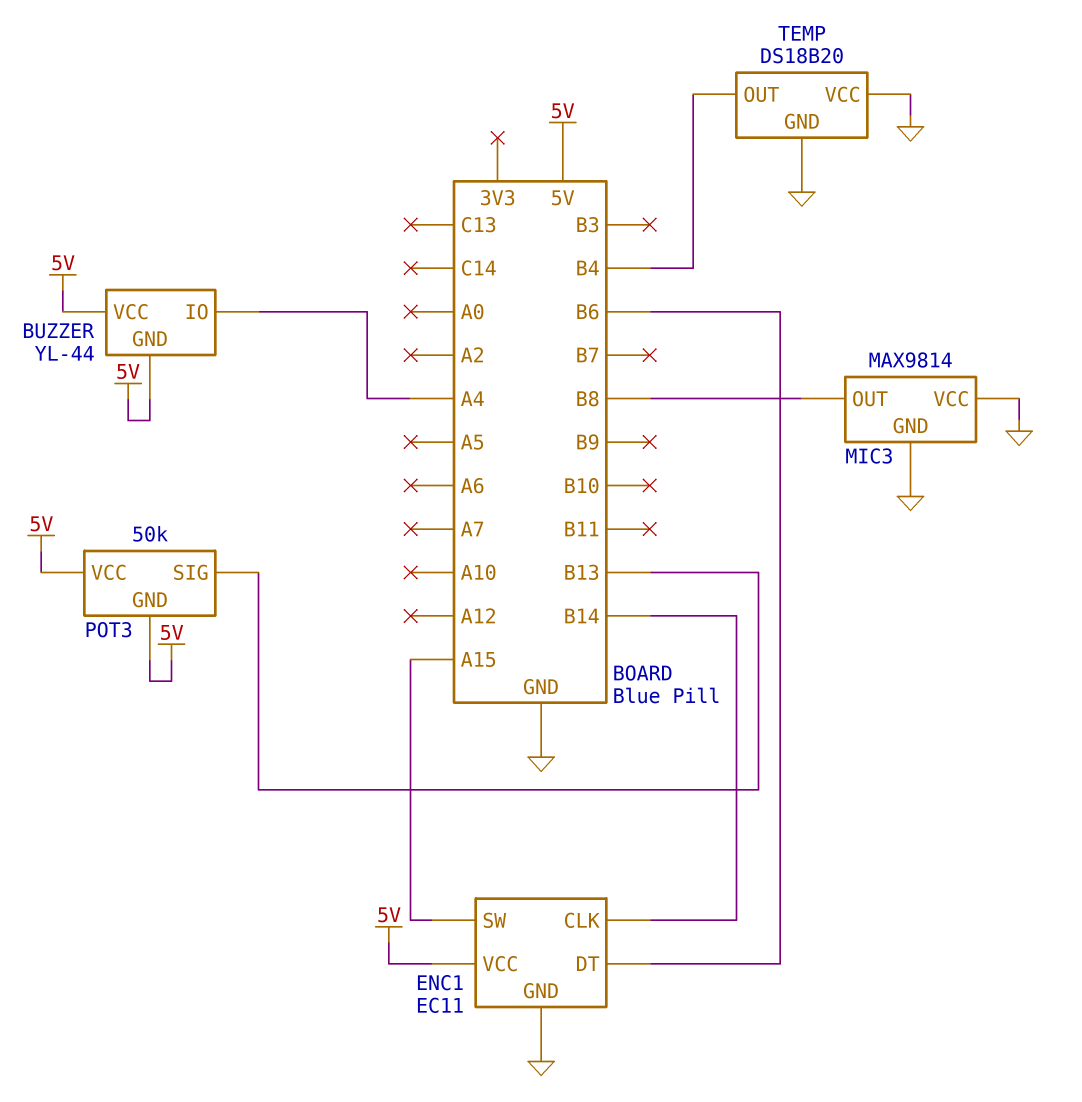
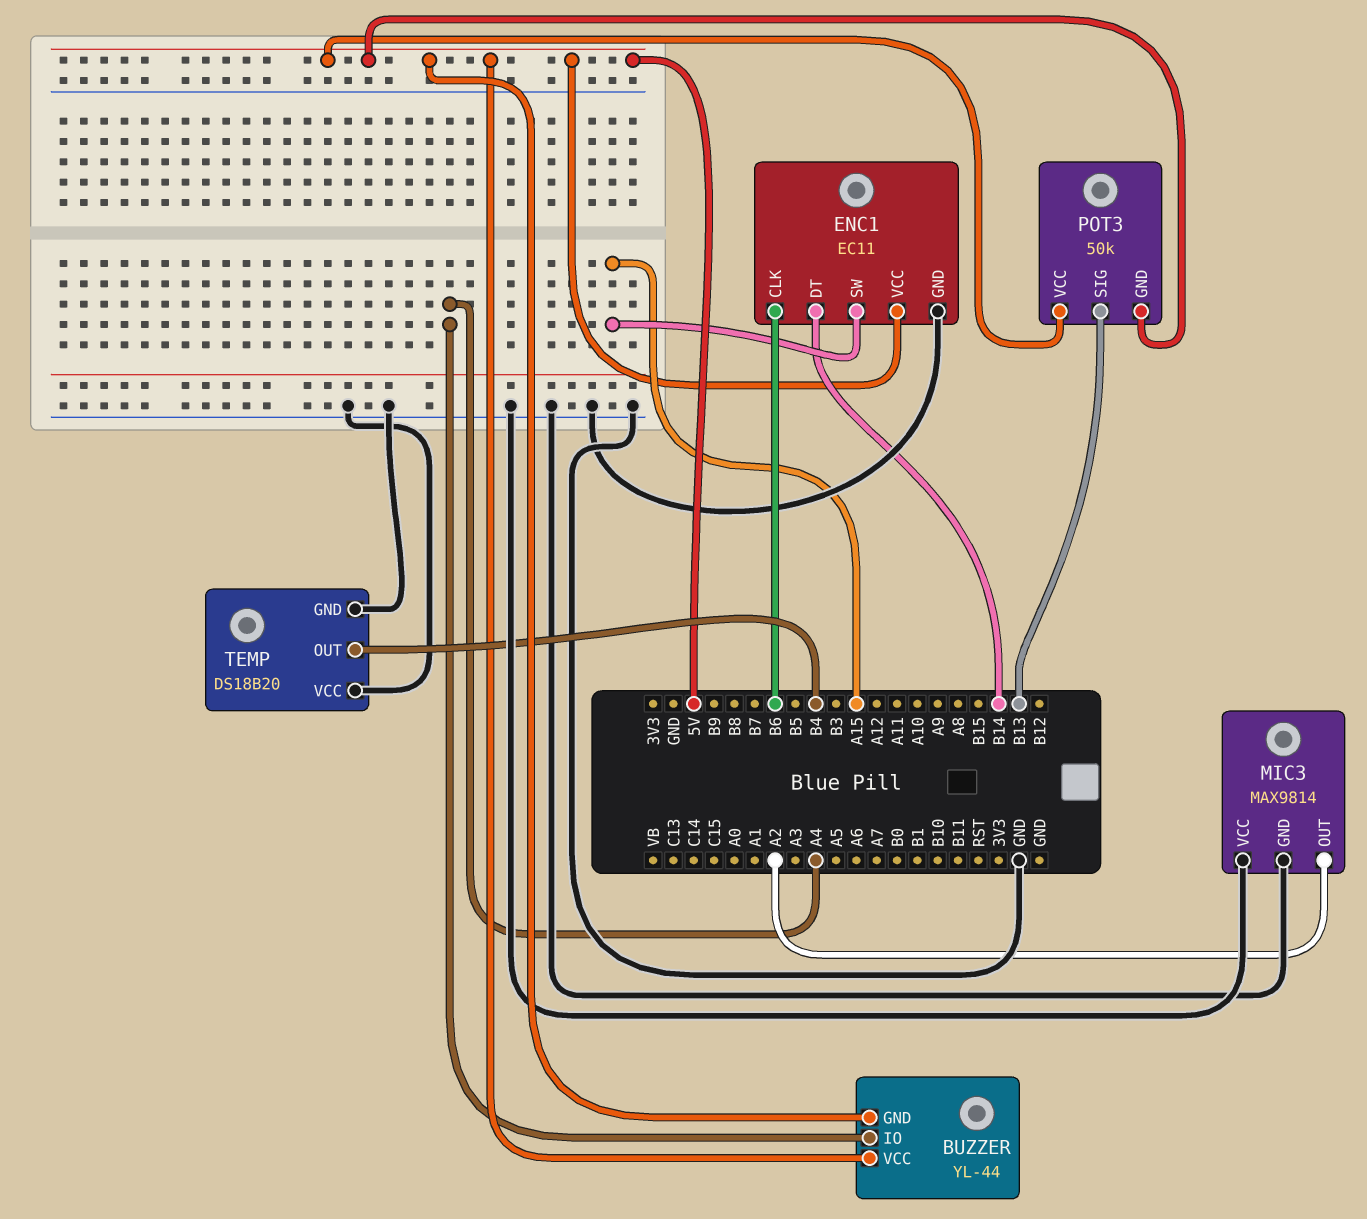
ENC1 pin CLK: B14 -> B6
ENC1 pin DT: B6 -> B14
MIC3 pin OUT: B8 -> A2

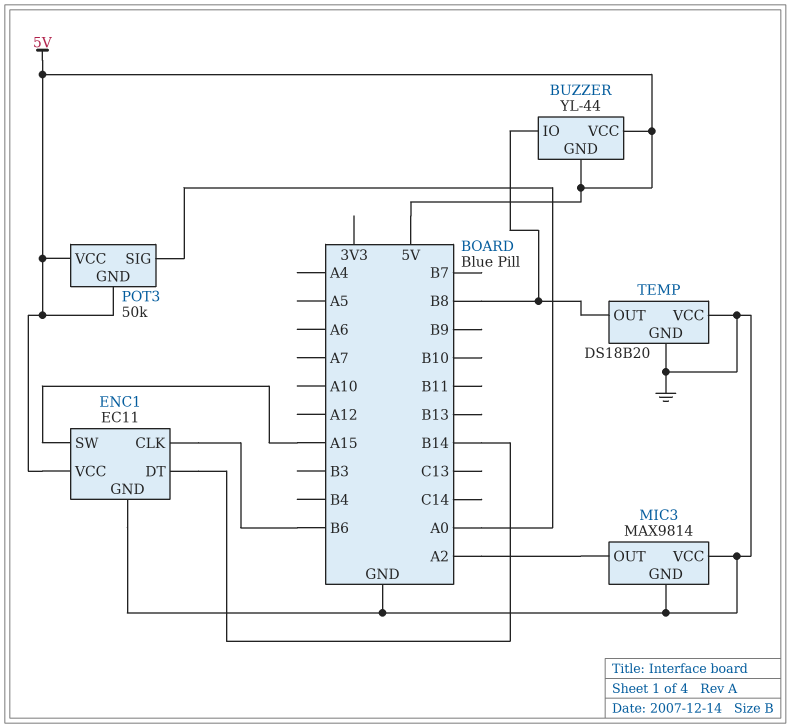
BUZZER pin IO: A4 -> B8
POT3 pin SIG: B13 -> A0
TEMP pin OUT: B4 -> B8

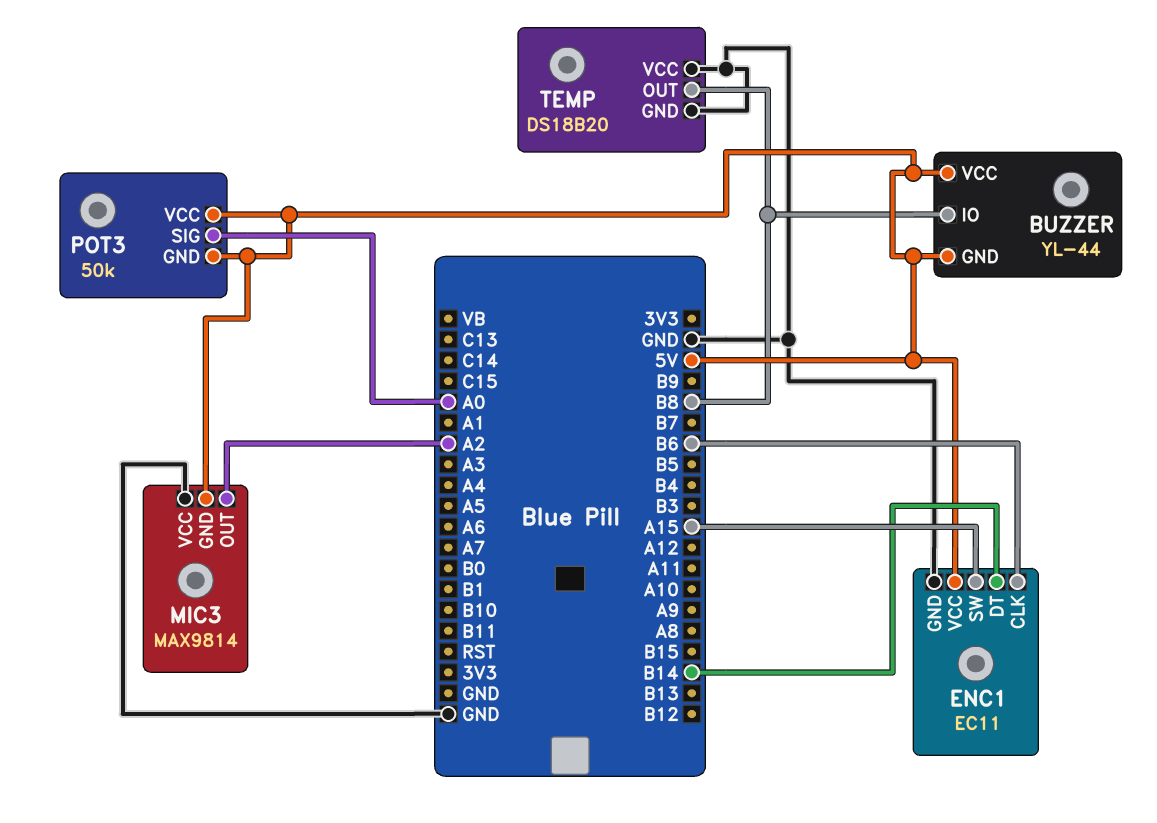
MIC3 pin GND: GND -> 5V

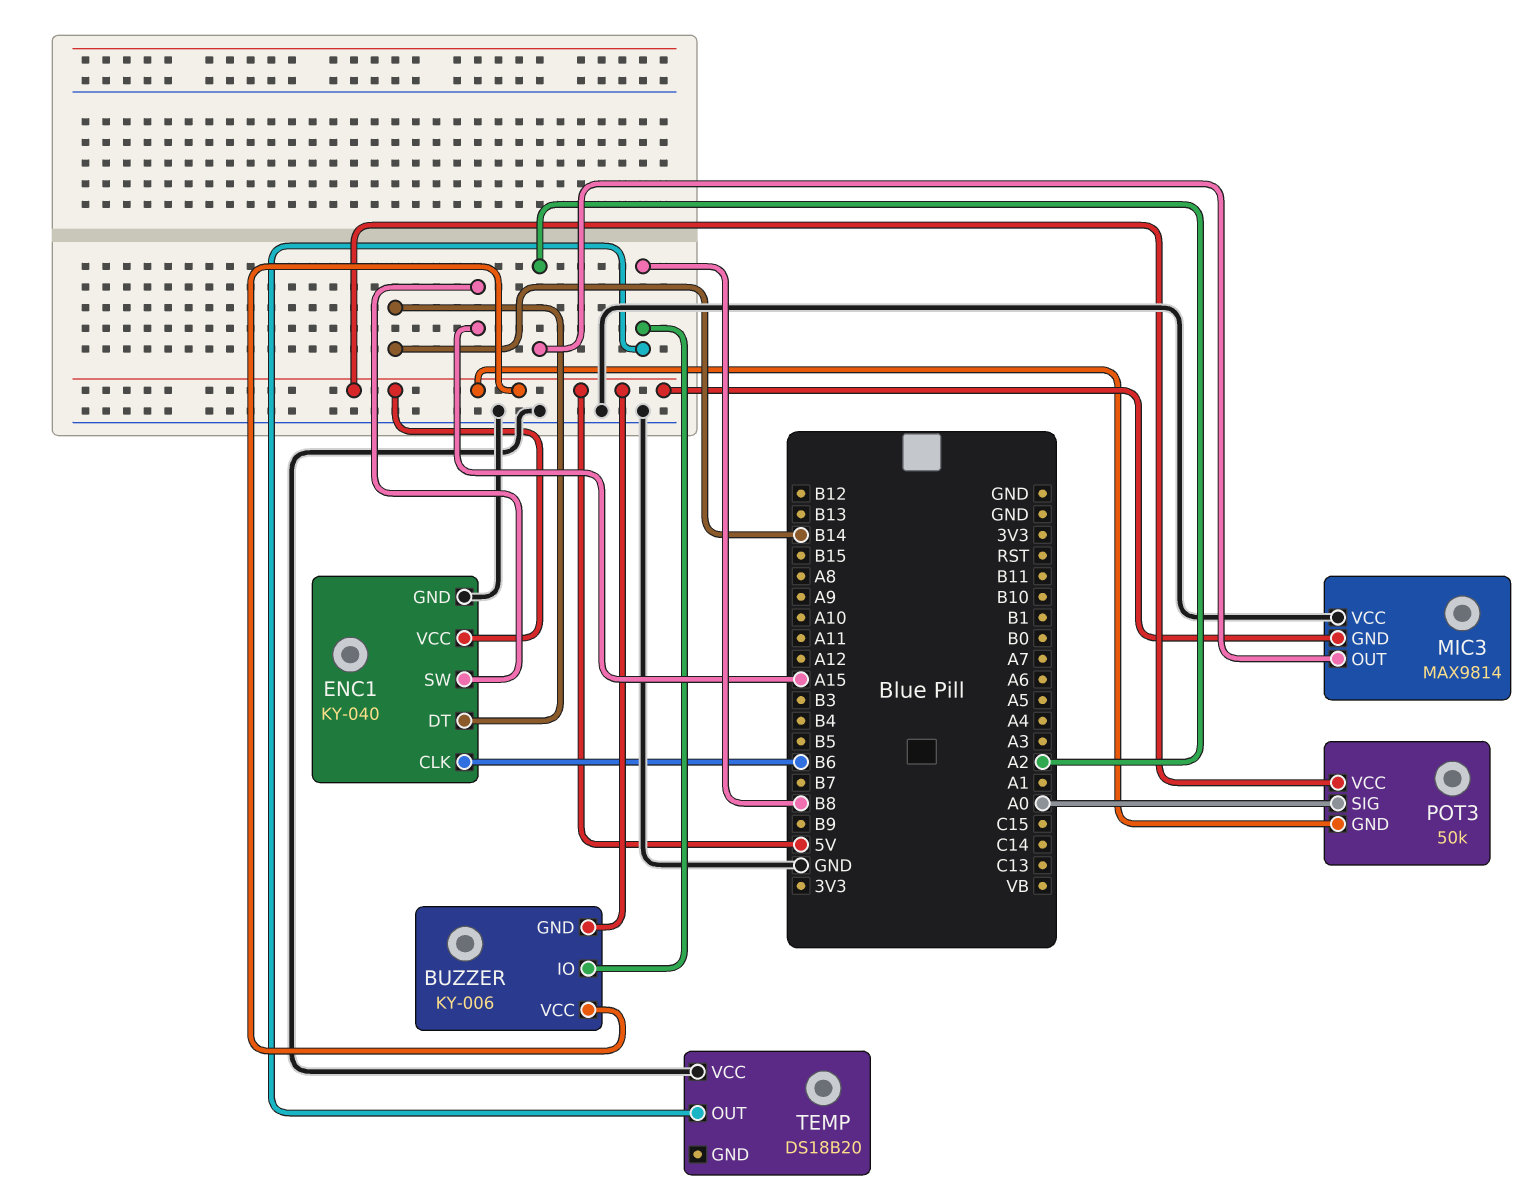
BUZZER: YL-44 -> KY-006
ENC1: EC11 -> KY-040
TEMP pin GND: GND -> none

